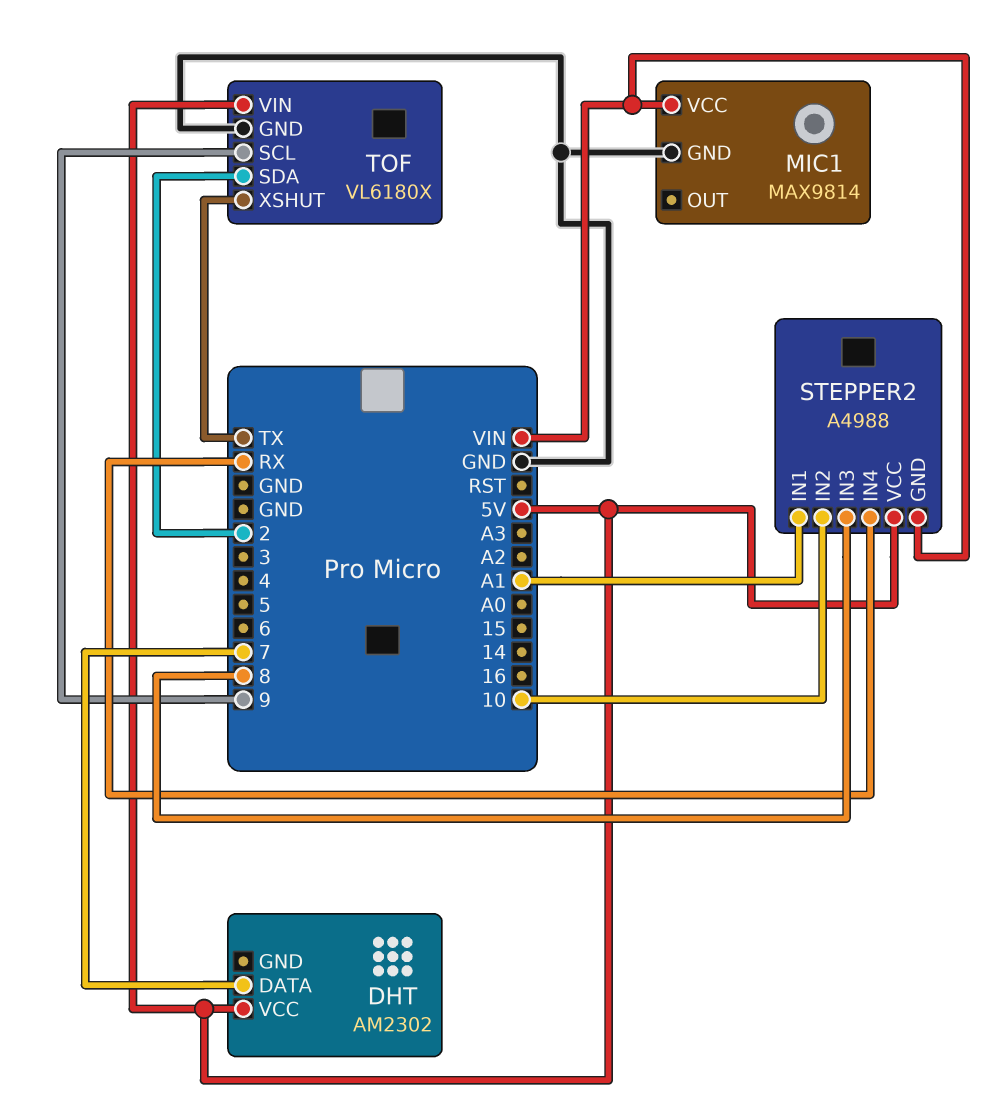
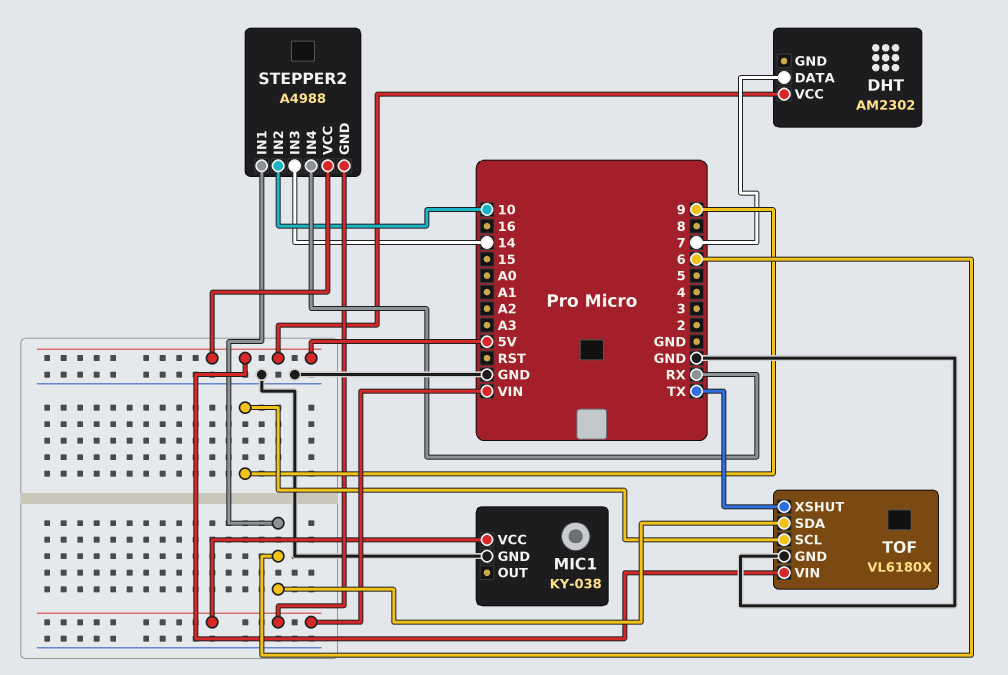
MIC1: MAX9814 -> KY-038
STEPPER2 pin IN1: A1 -> 6
STEPPER2 pin IN3: 8 -> 14
TOF pin SDA: 2 -> 6

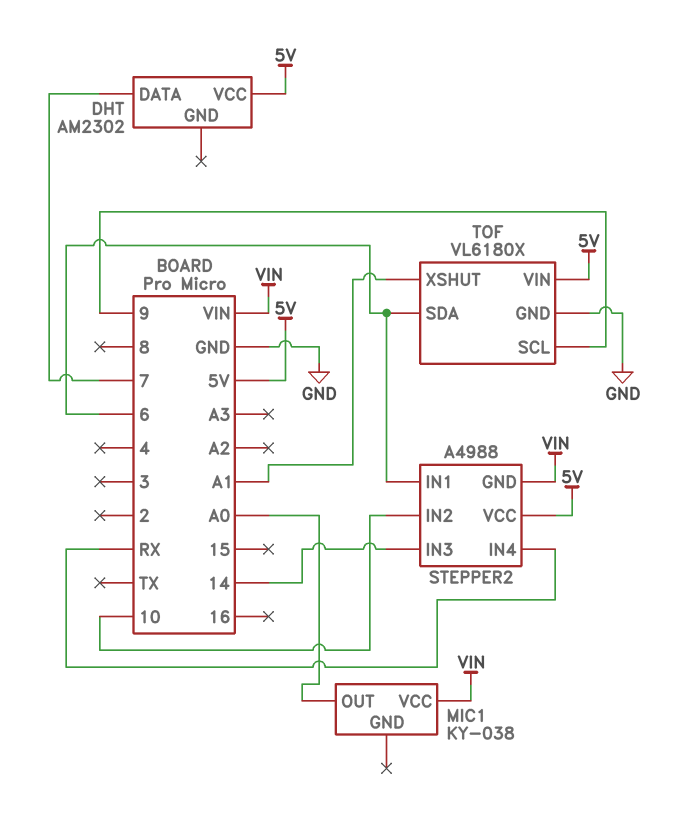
MIC1 pin GND: GND -> none
MIC1 pin OUT: none -> A0
TOF pin XSHUT: TX -> A1

